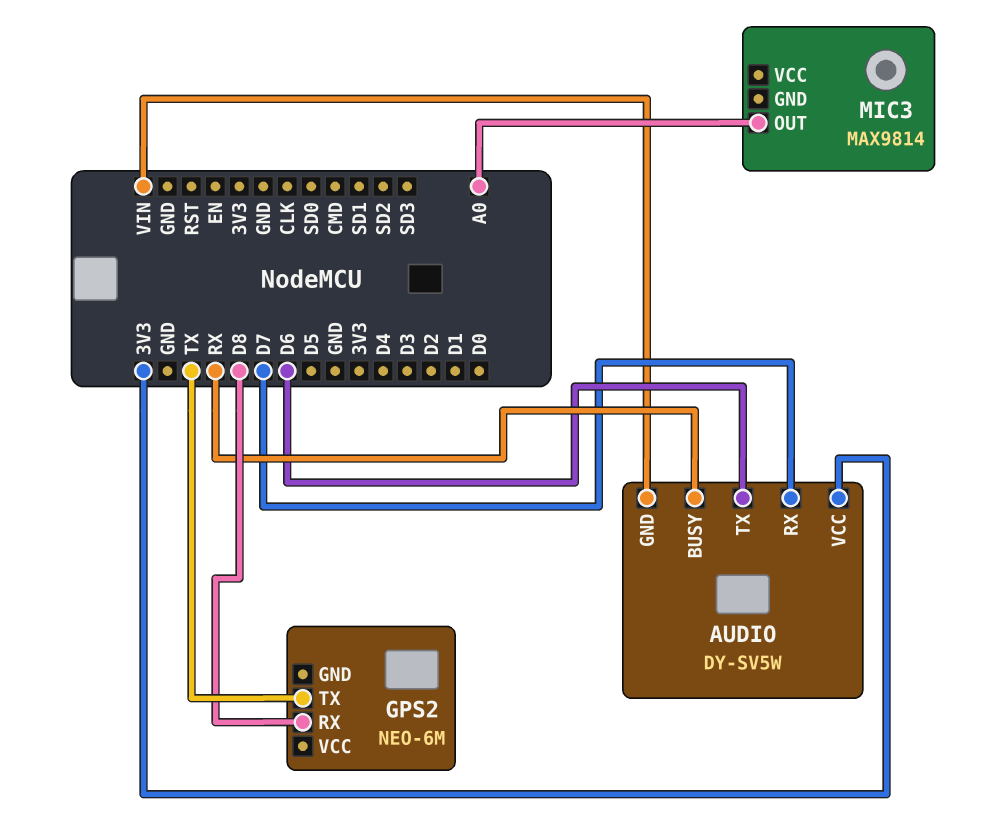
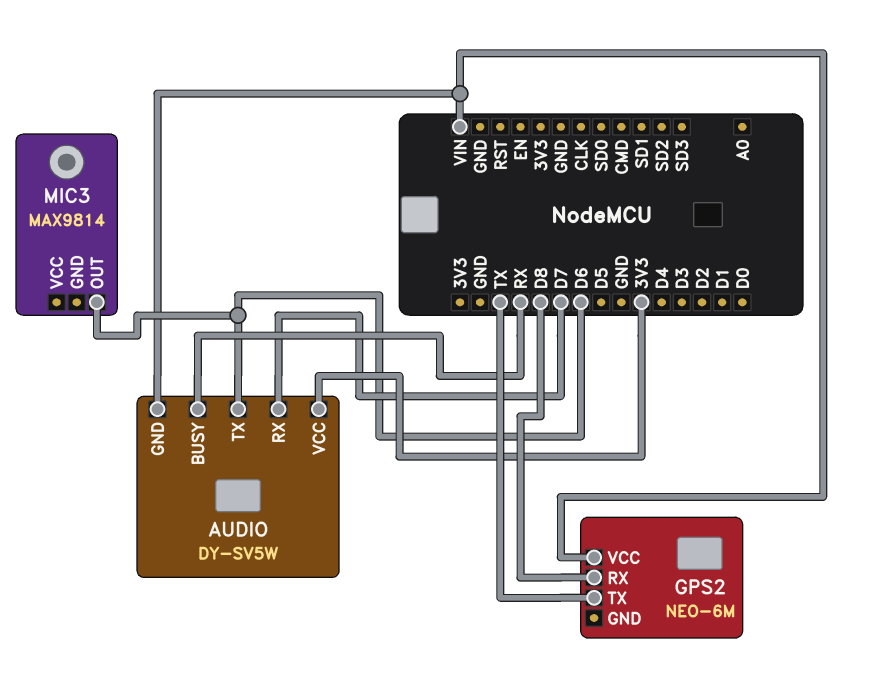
GPS2 pin VCC: none -> VIN
MIC3 pin OUT: A0 -> D6

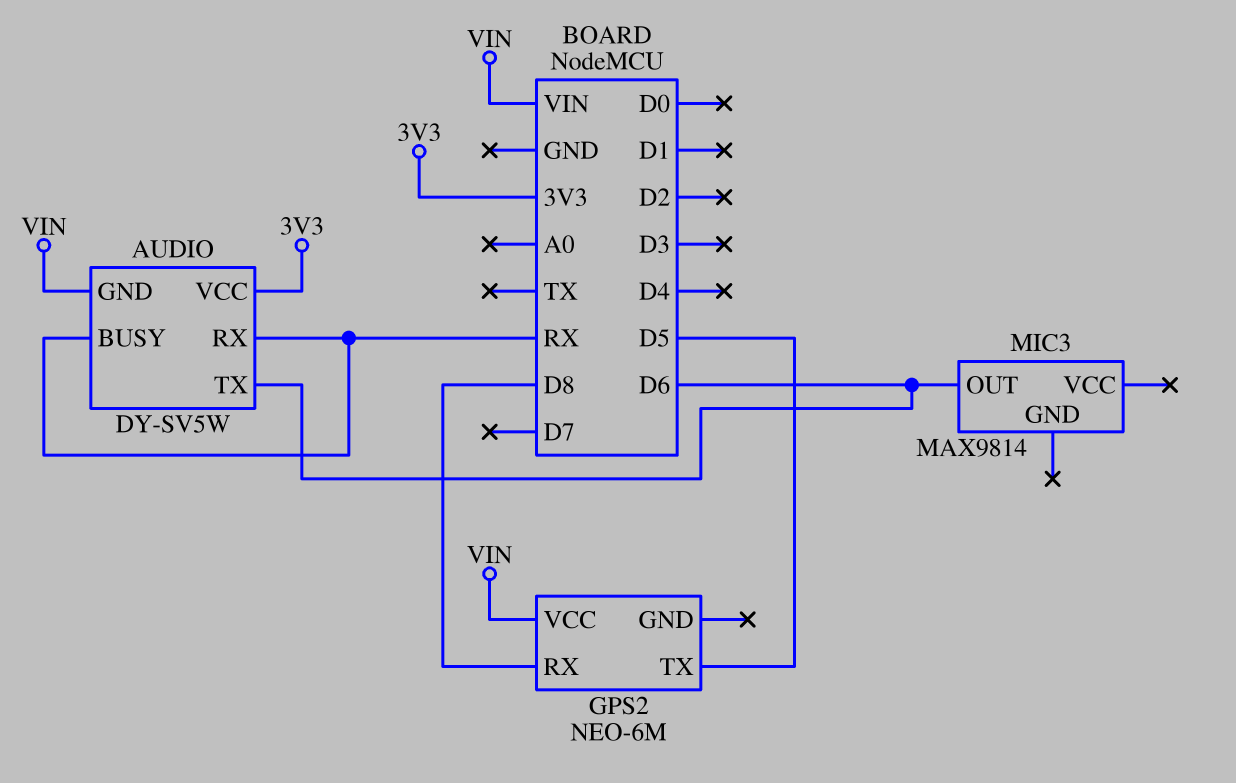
AUDIO pin RX: D7 -> RX
GPS2 pin TX: TX -> D5

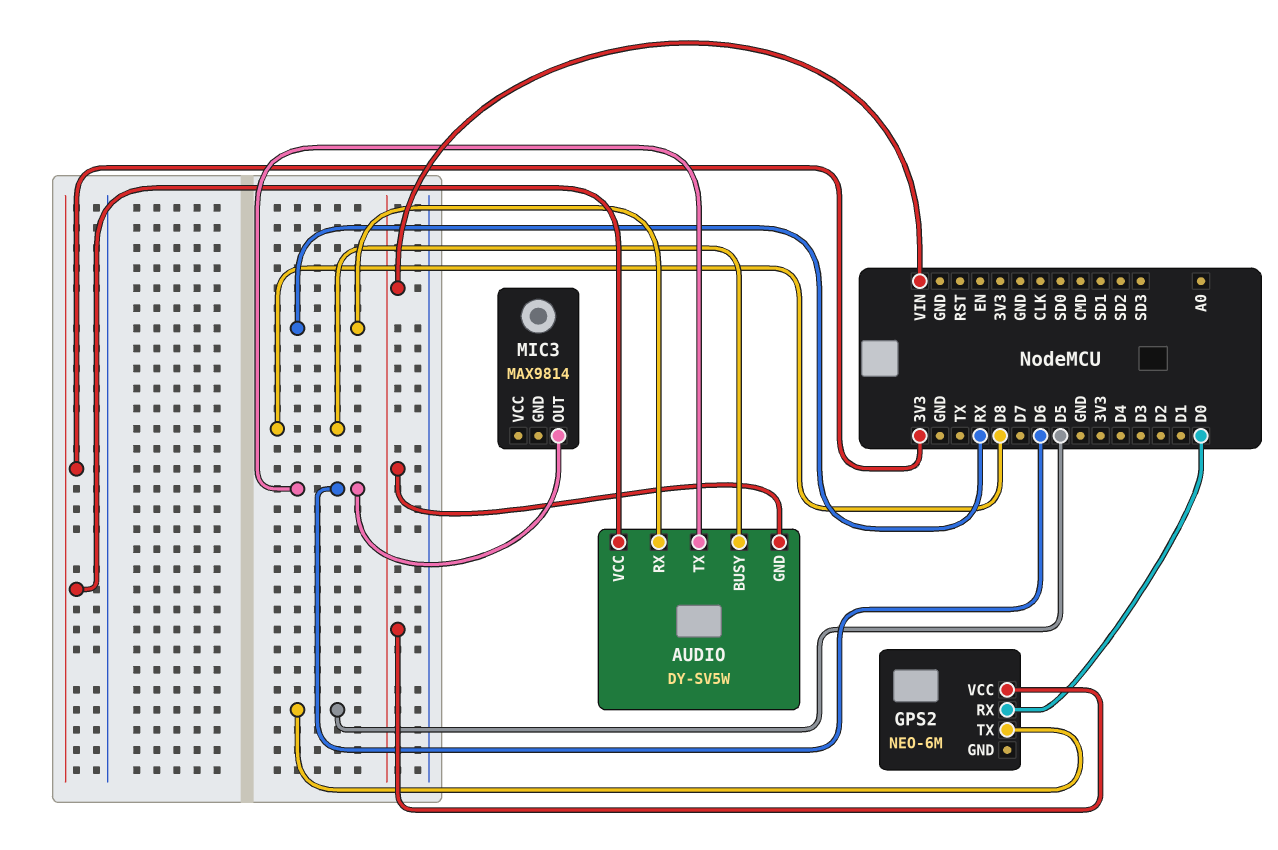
AUDIO pin BUSY: RX -> D8
GPS2 pin RX: D8 -> D0

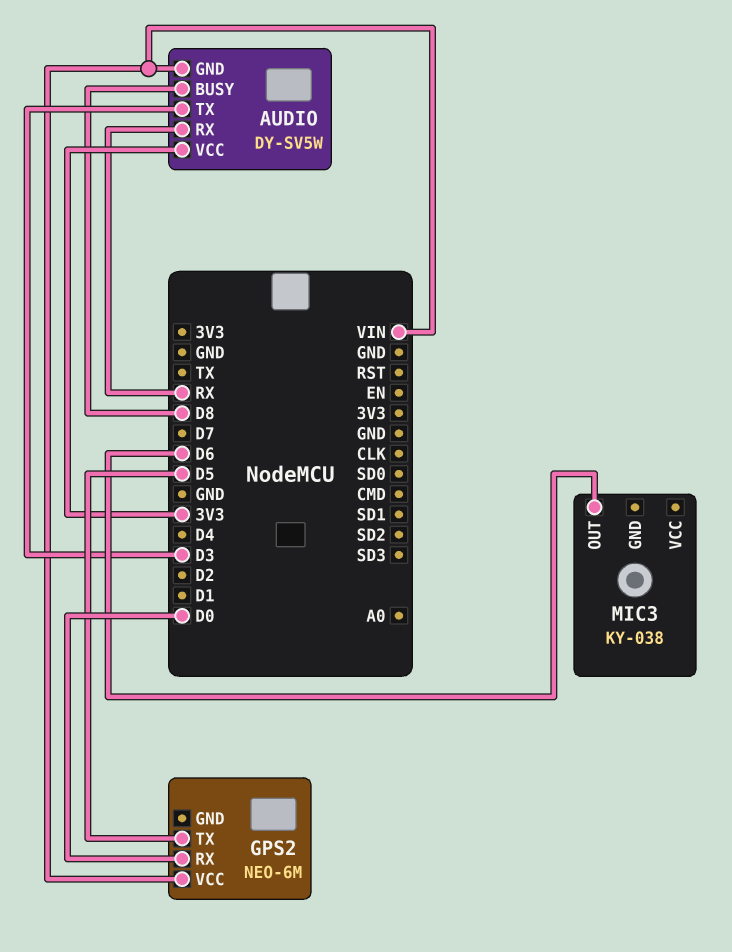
AUDIO pin TX: D6 -> D3
MIC3: MAX9814 -> KY-038

